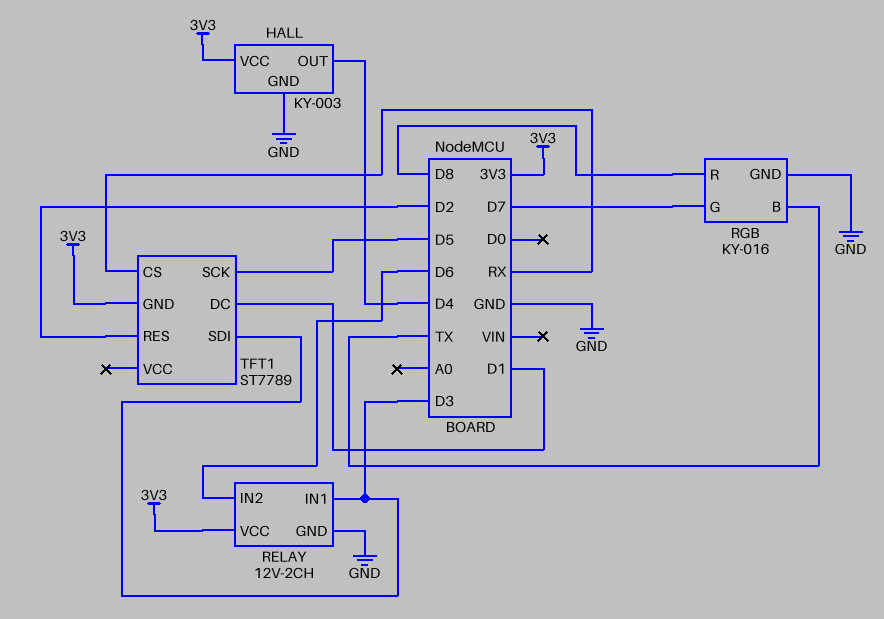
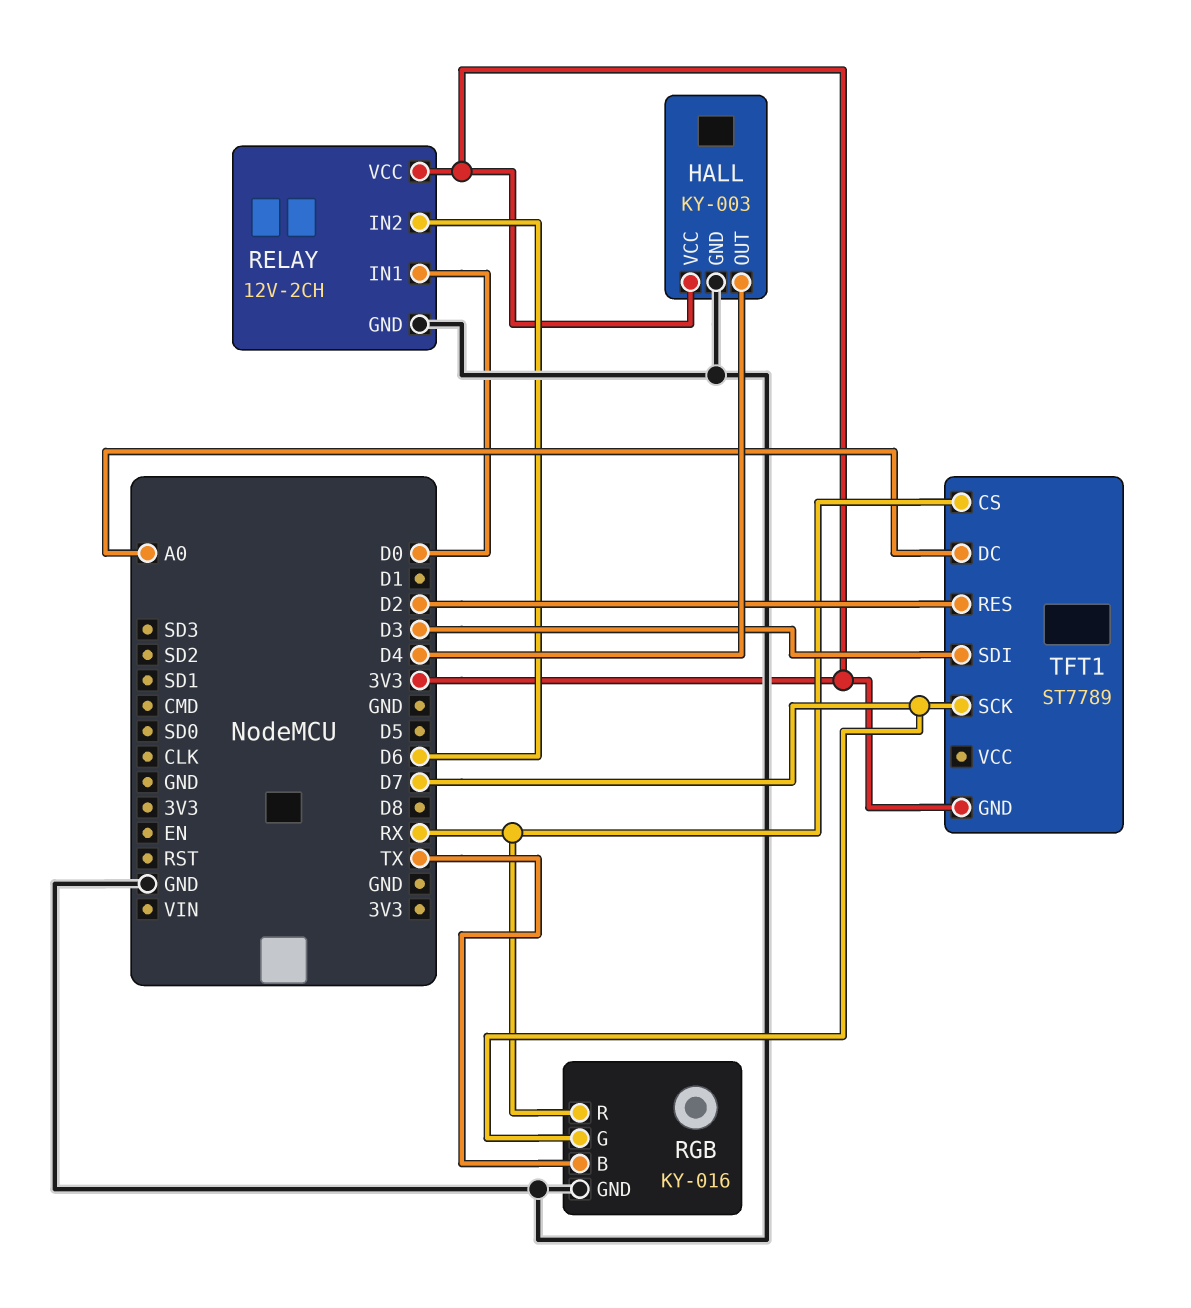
RELAY pin IN1: D3 -> D0
RGB pin R: D8 -> RX
TFT1 pin DC: D1 -> A0
TFT1 pin SCK: D5 -> D7

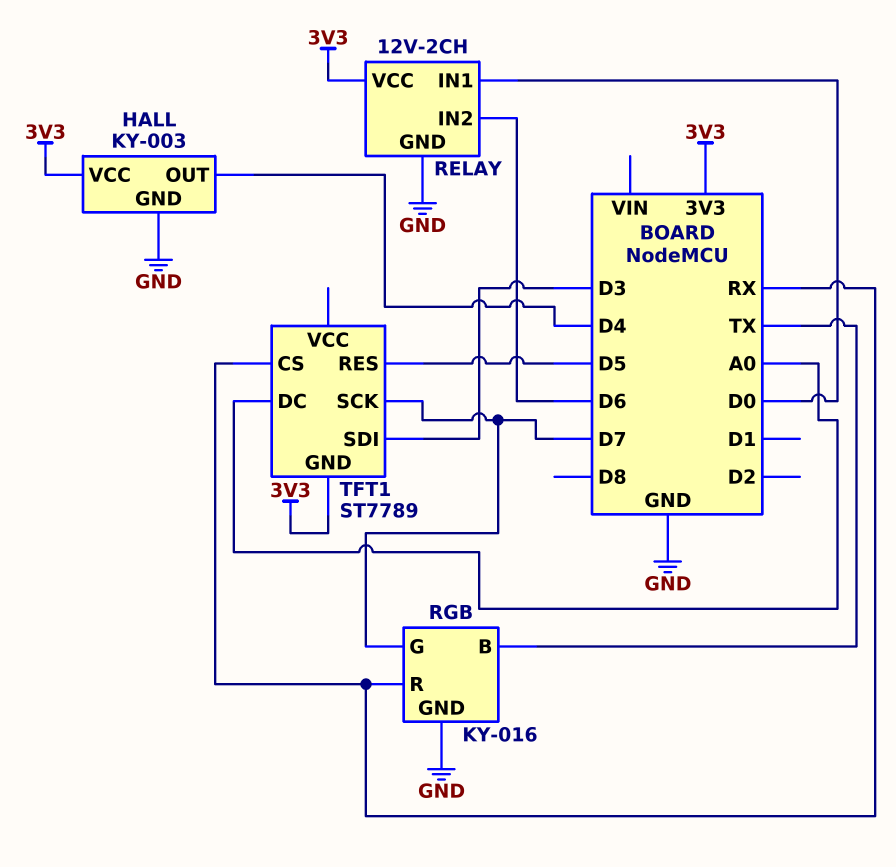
TFT1 pin RES: D2 -> D5

